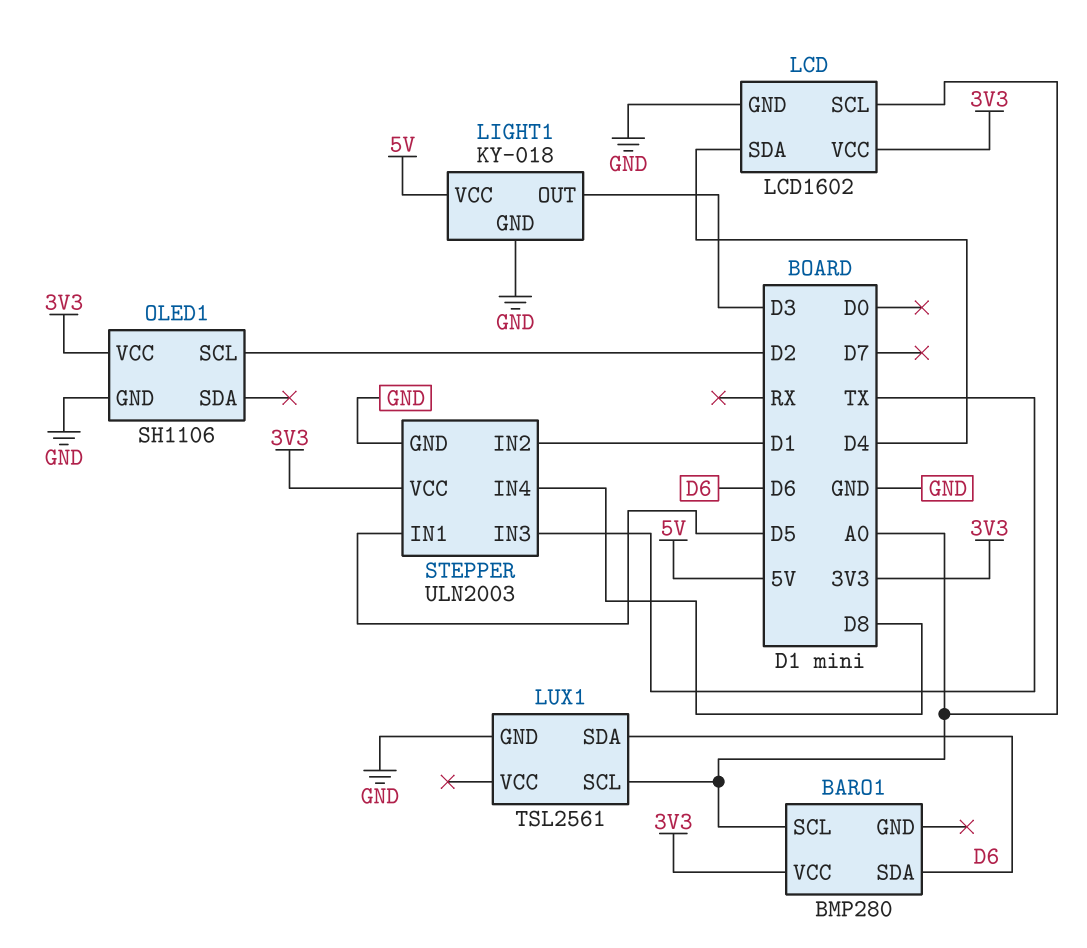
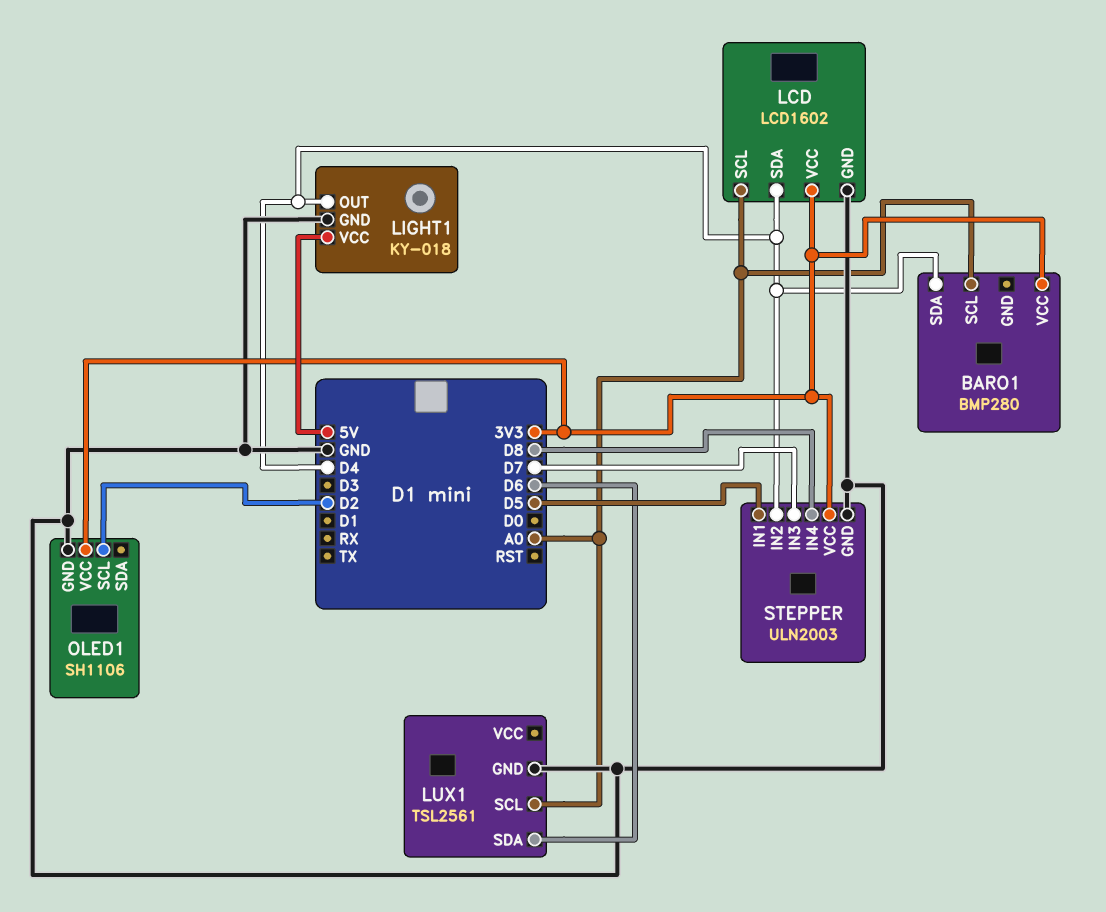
BARO1 pin SDA: D6 -> D4
LIGHT1 pin OUT: D3 -> D4
STEPPER pin IN2: D1 -> D4
STEPPER pin IN3: TX -> D7

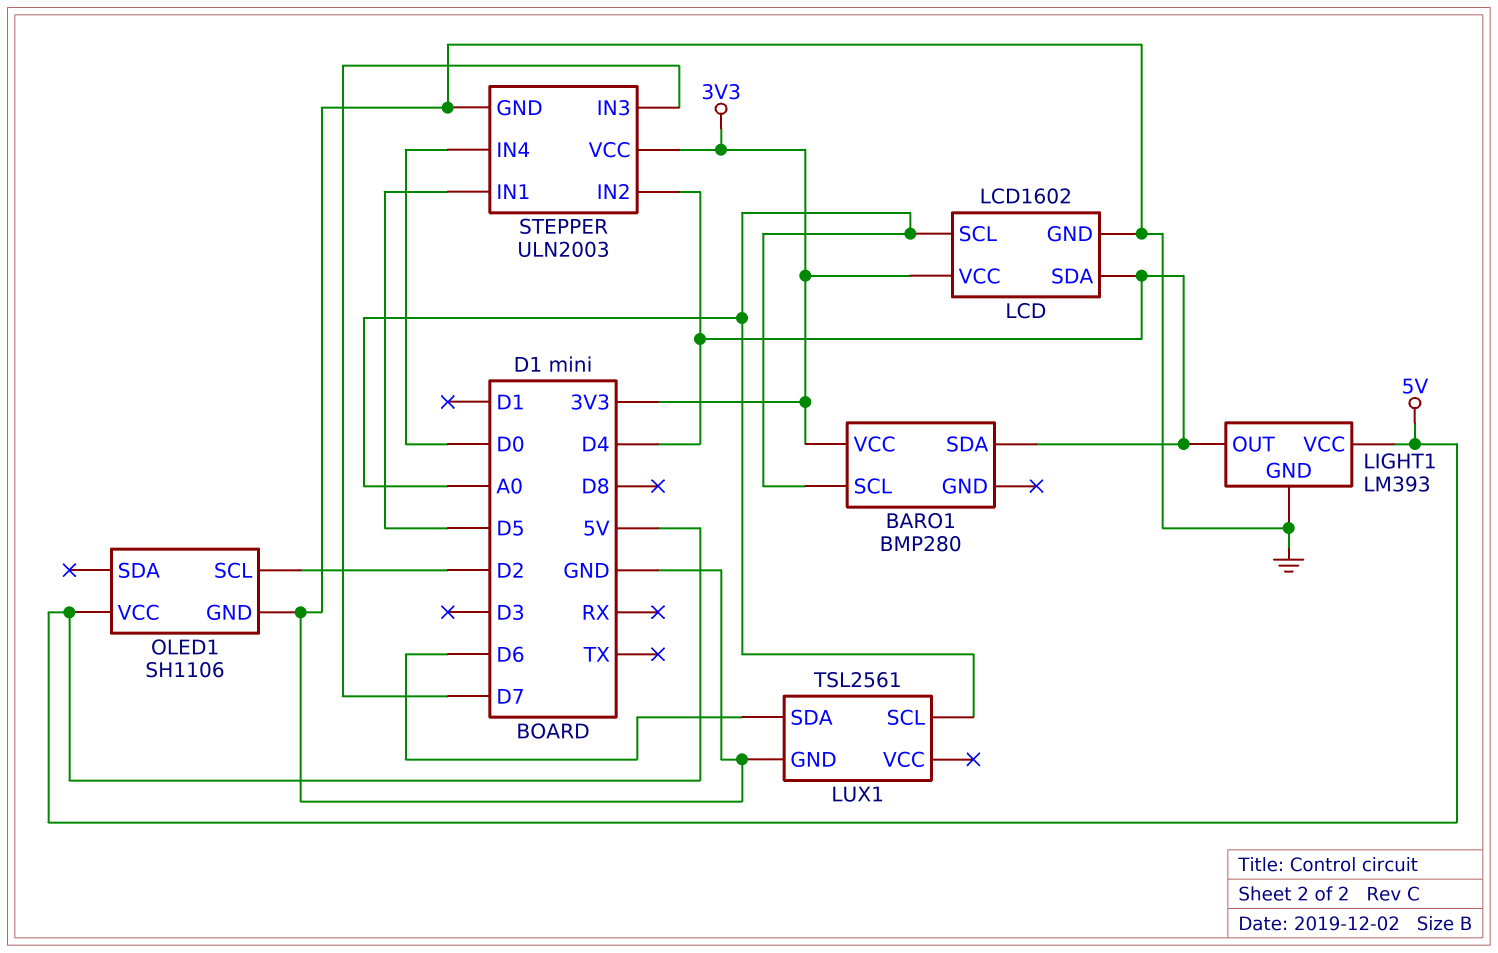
LIGHT1: KY-018 -> LM393
OLED1 pin VCC: 3V3 -> 5V
STEPPER pin IN4: D8 -> D0

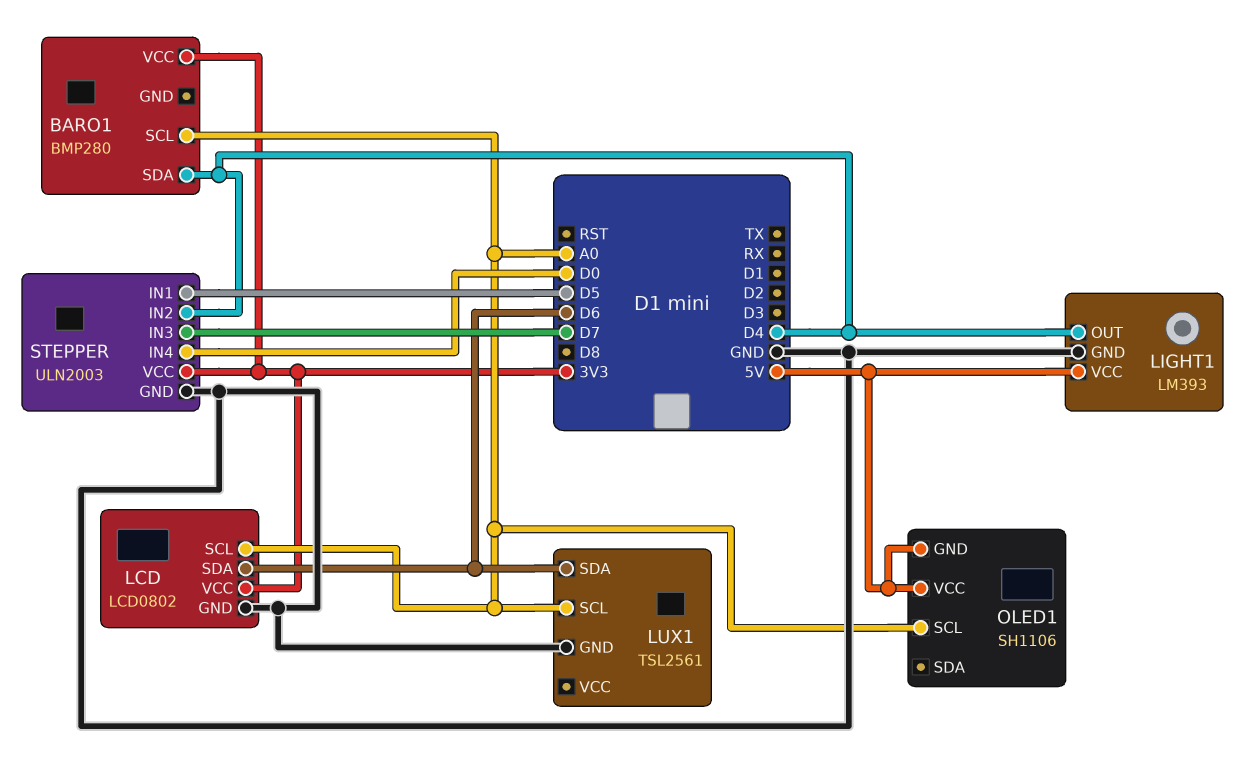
LCD: LCD1602 -> LCD0802
LCD pin SDA: D4 -> D6
OLED1 pin GND: GND -> 5V
OLED1 pin SCL: D2 -> A0

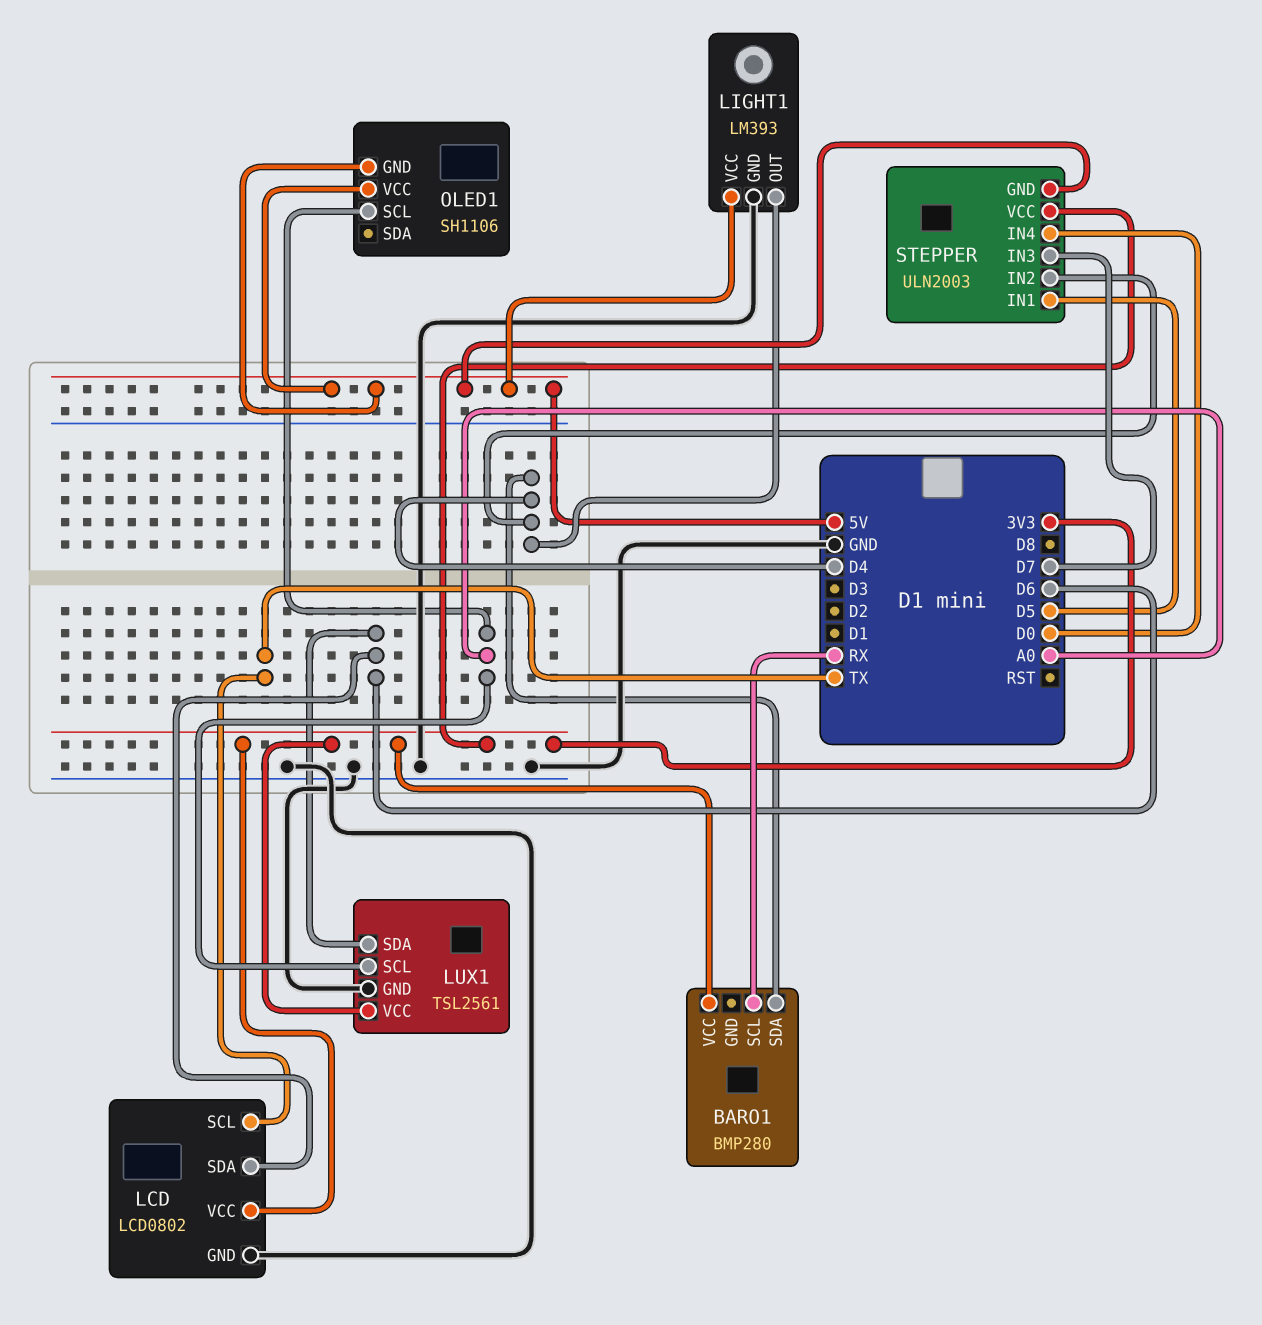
BARO1 pin SCL: A0 -> RX
LCD pin SCL: A0 -> TX
LUX1 pin VCC: none -> 3V3
STEPPER pin GND: GND -> 5V

